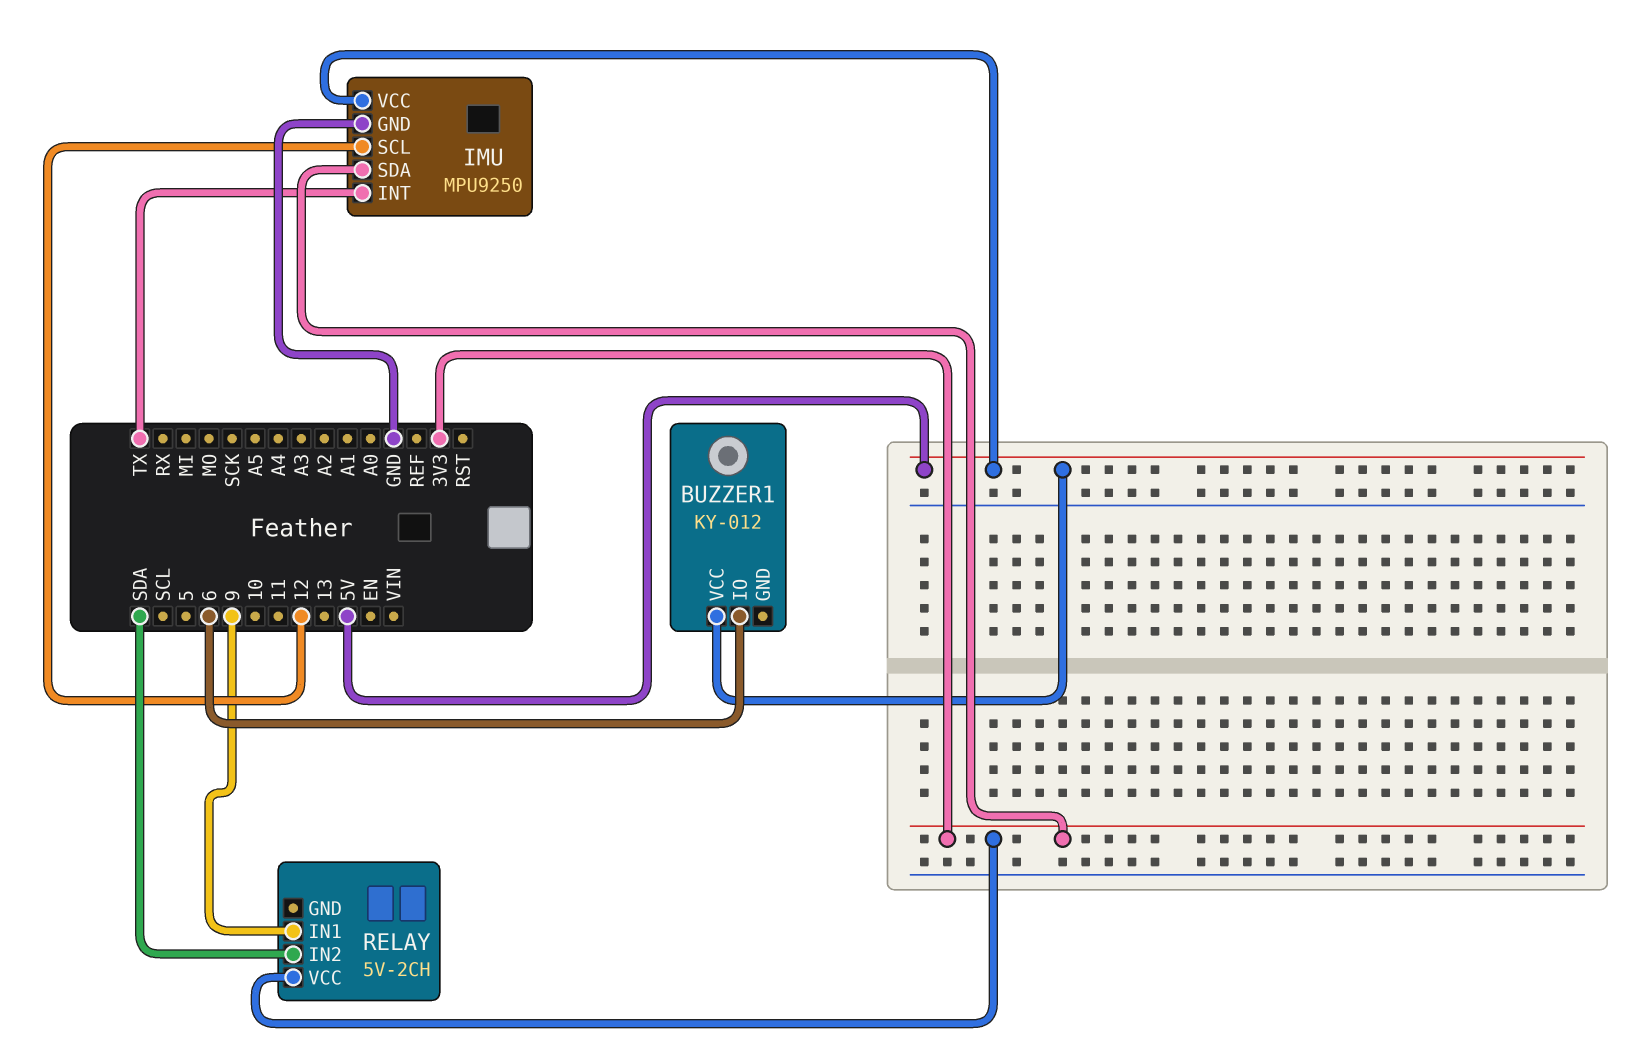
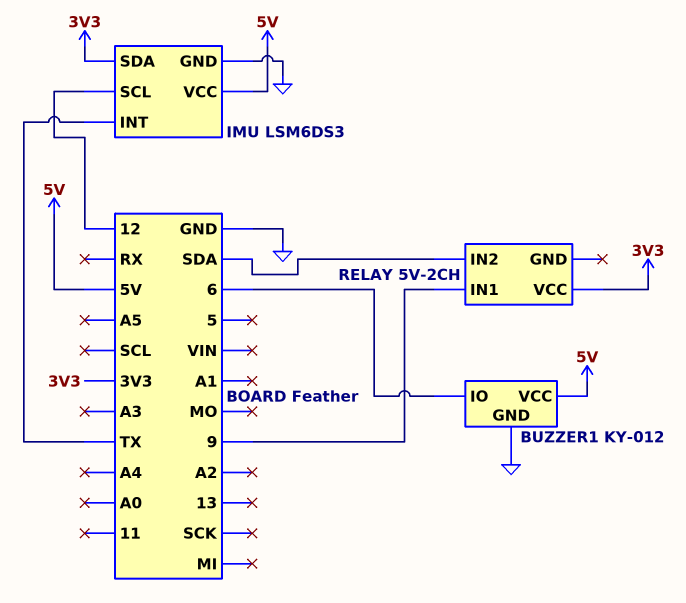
BUZZER1 pin GND: none -> GND
IMU: MPU9250 -> LSM6DS3

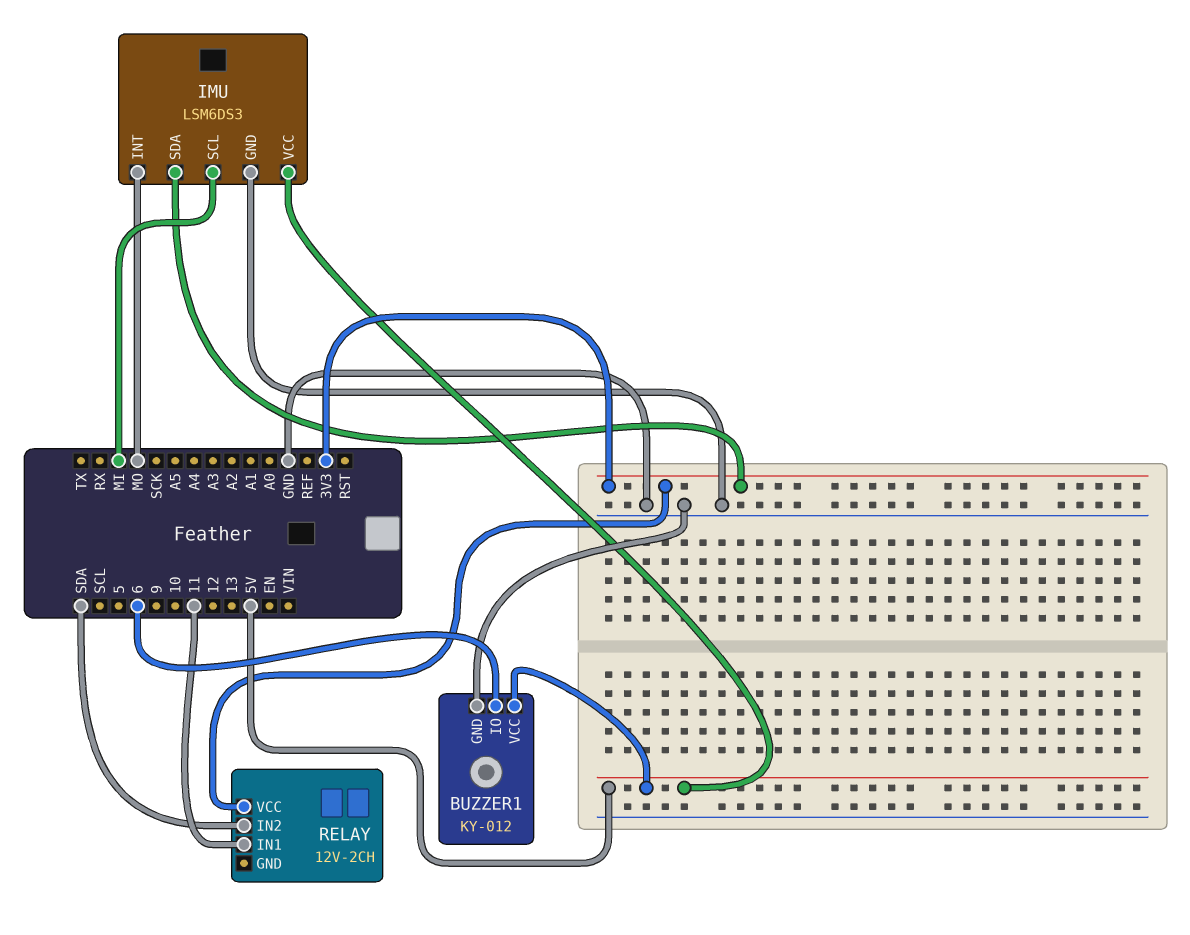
IMU pin INT: TX -> MO
IMU pin SCL: 12 -> MI
RELAY: 5V-2CH -> 12V-2CH
RELAY pin IN1: 9 -> 11

